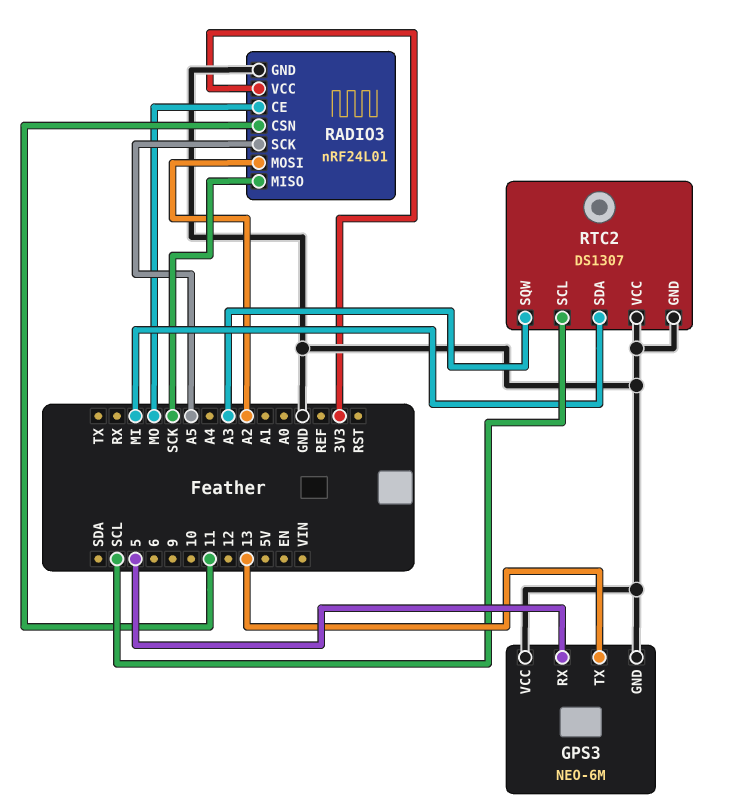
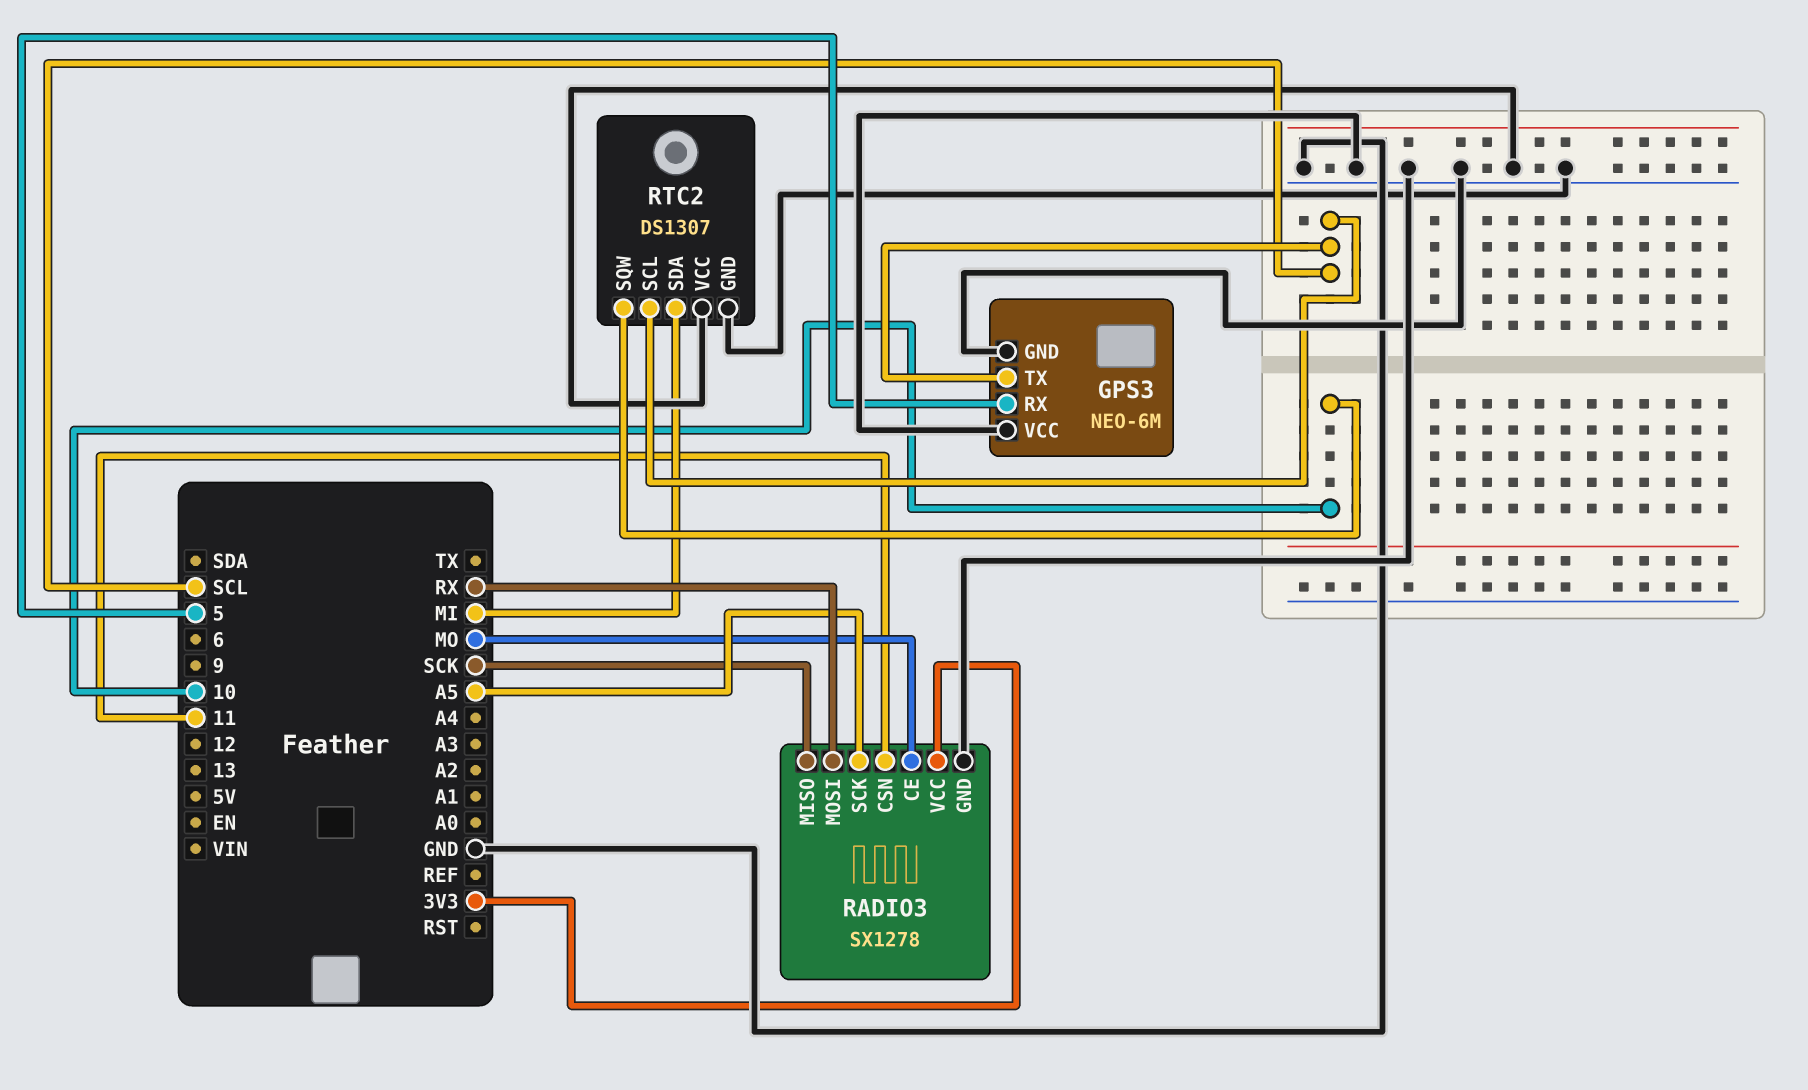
GPS3 pin TX: 13 -> SCL
RADIO3: nRF24L01 -> SX1278
RADIO3 pin MOSI: A2 -> RX
RTC2 pin SQW: A3 -> 10

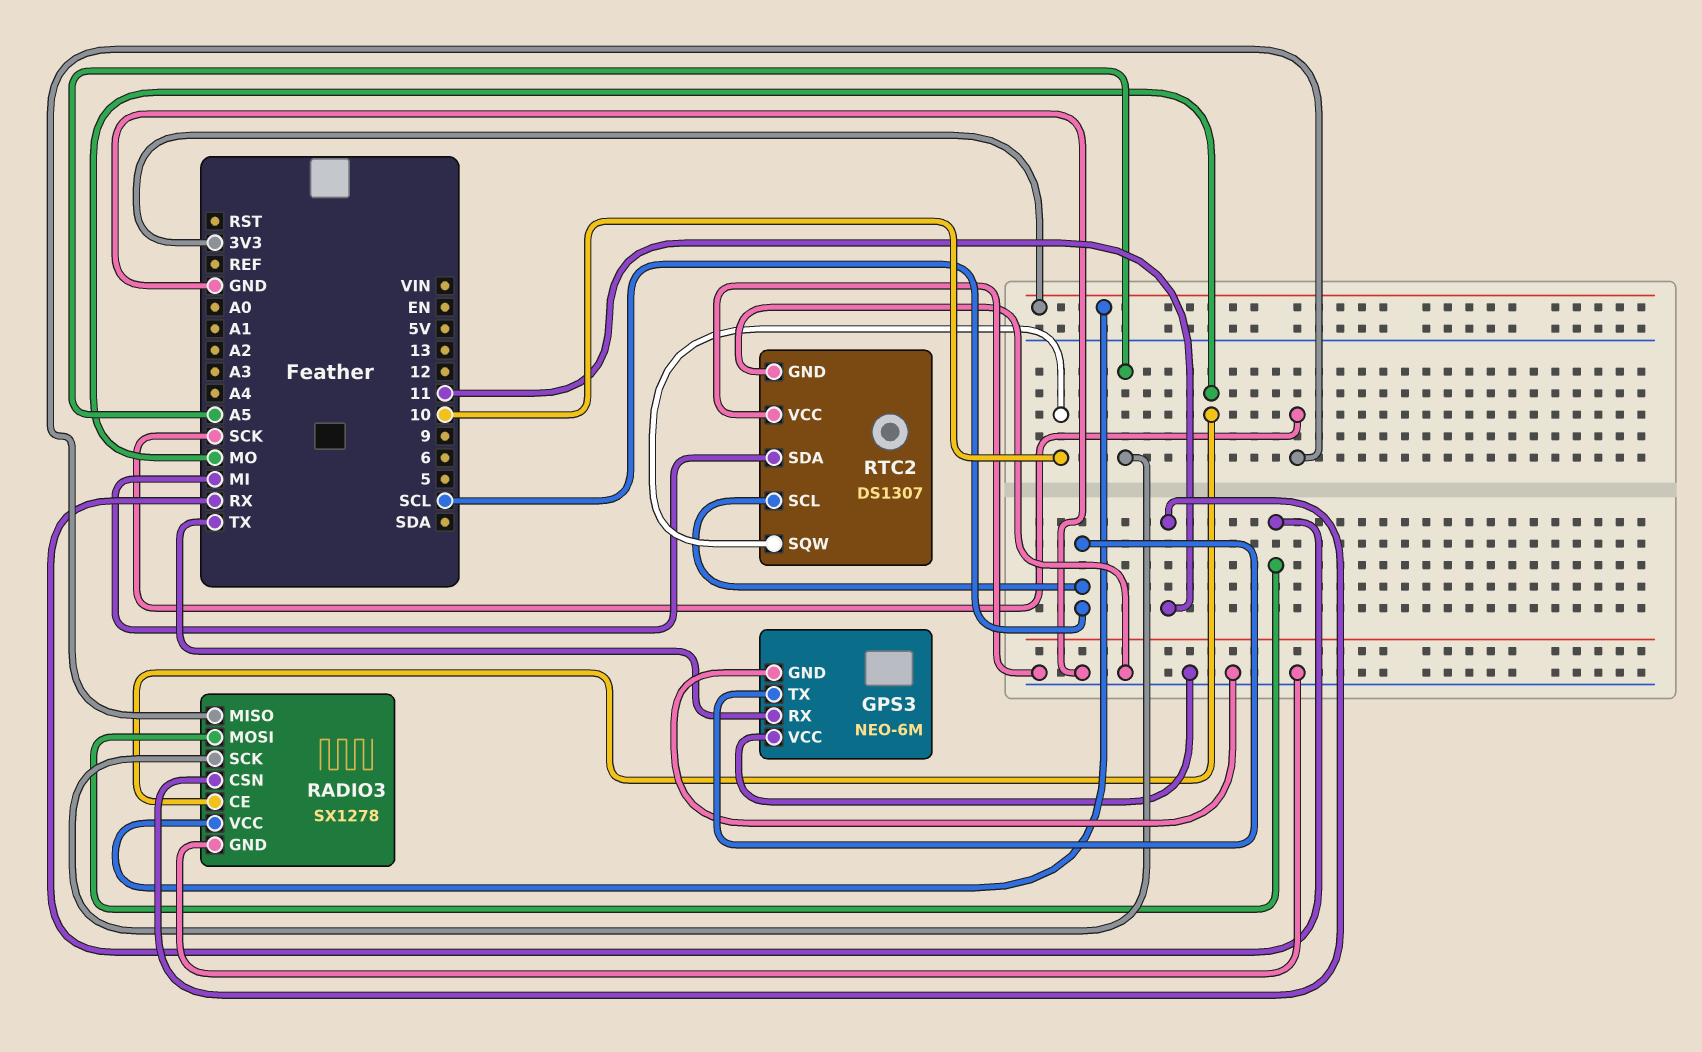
GPS3 pin RX: 5 -> TX

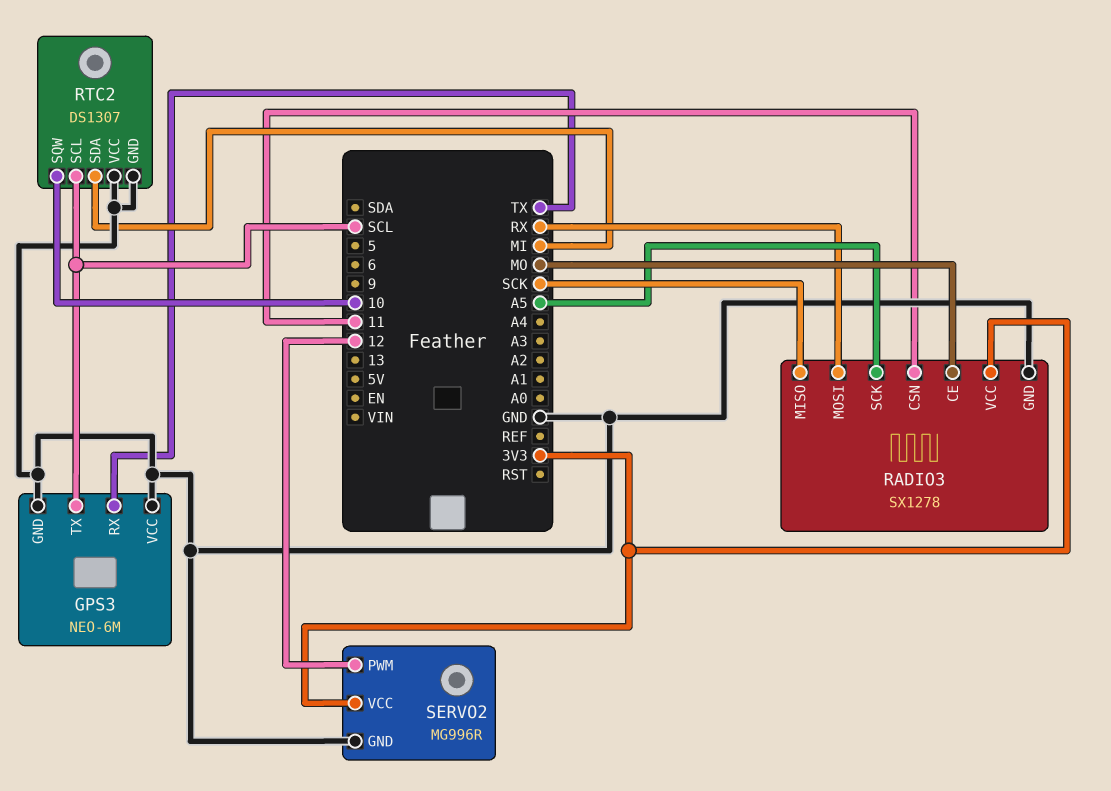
SERVO2: none -> MG996R
SERVO2 pin GND: none -> GND
SERVO2 pin PWM: none -> 12
SERVO2 pin VCC: none -> 3V3

